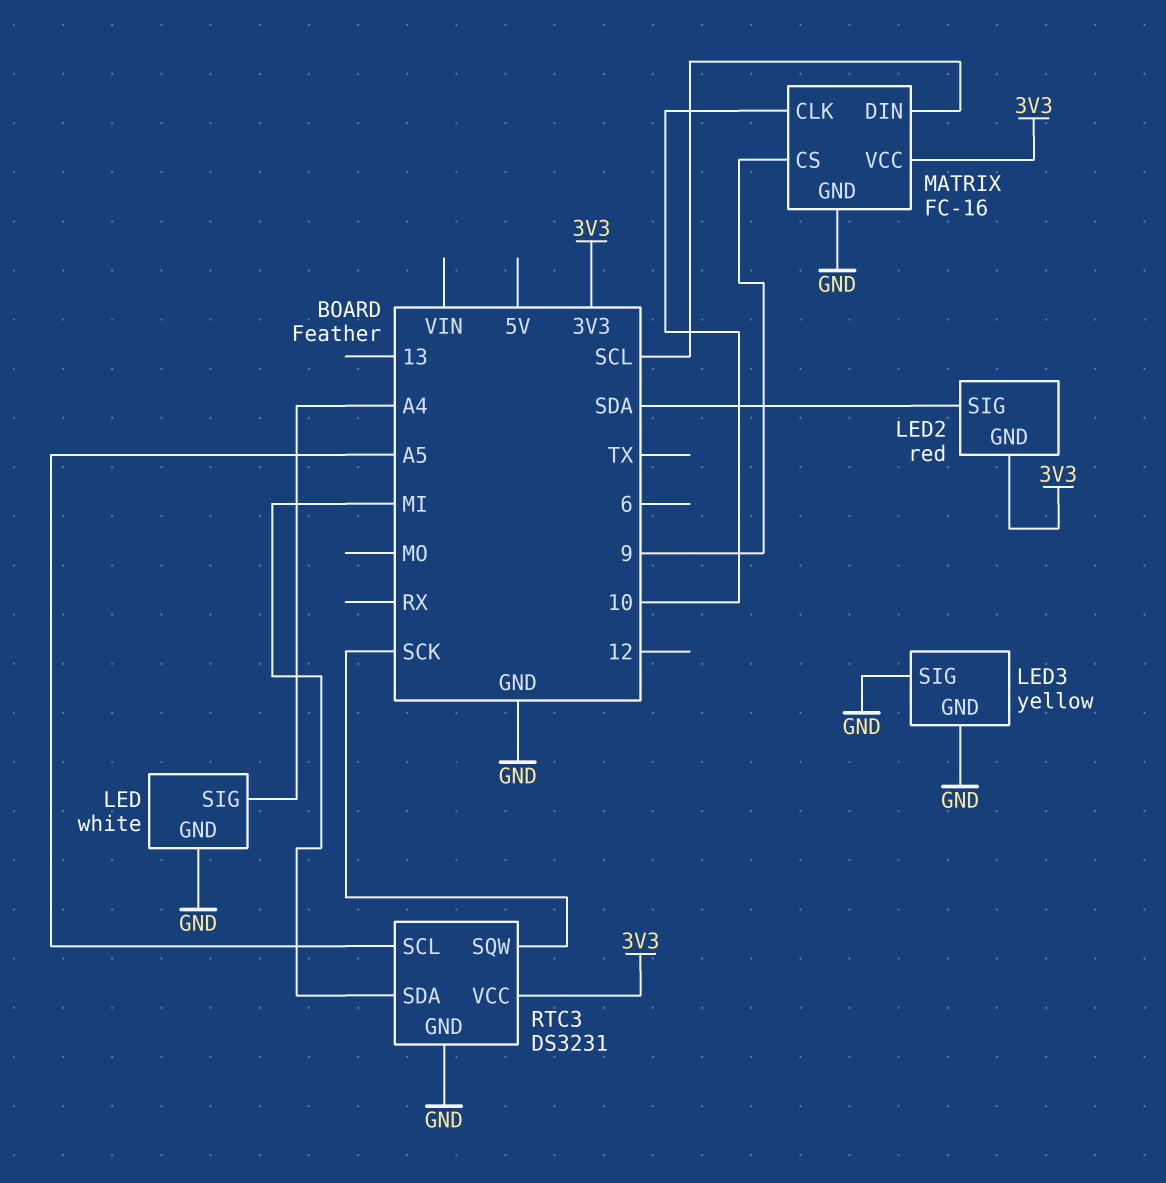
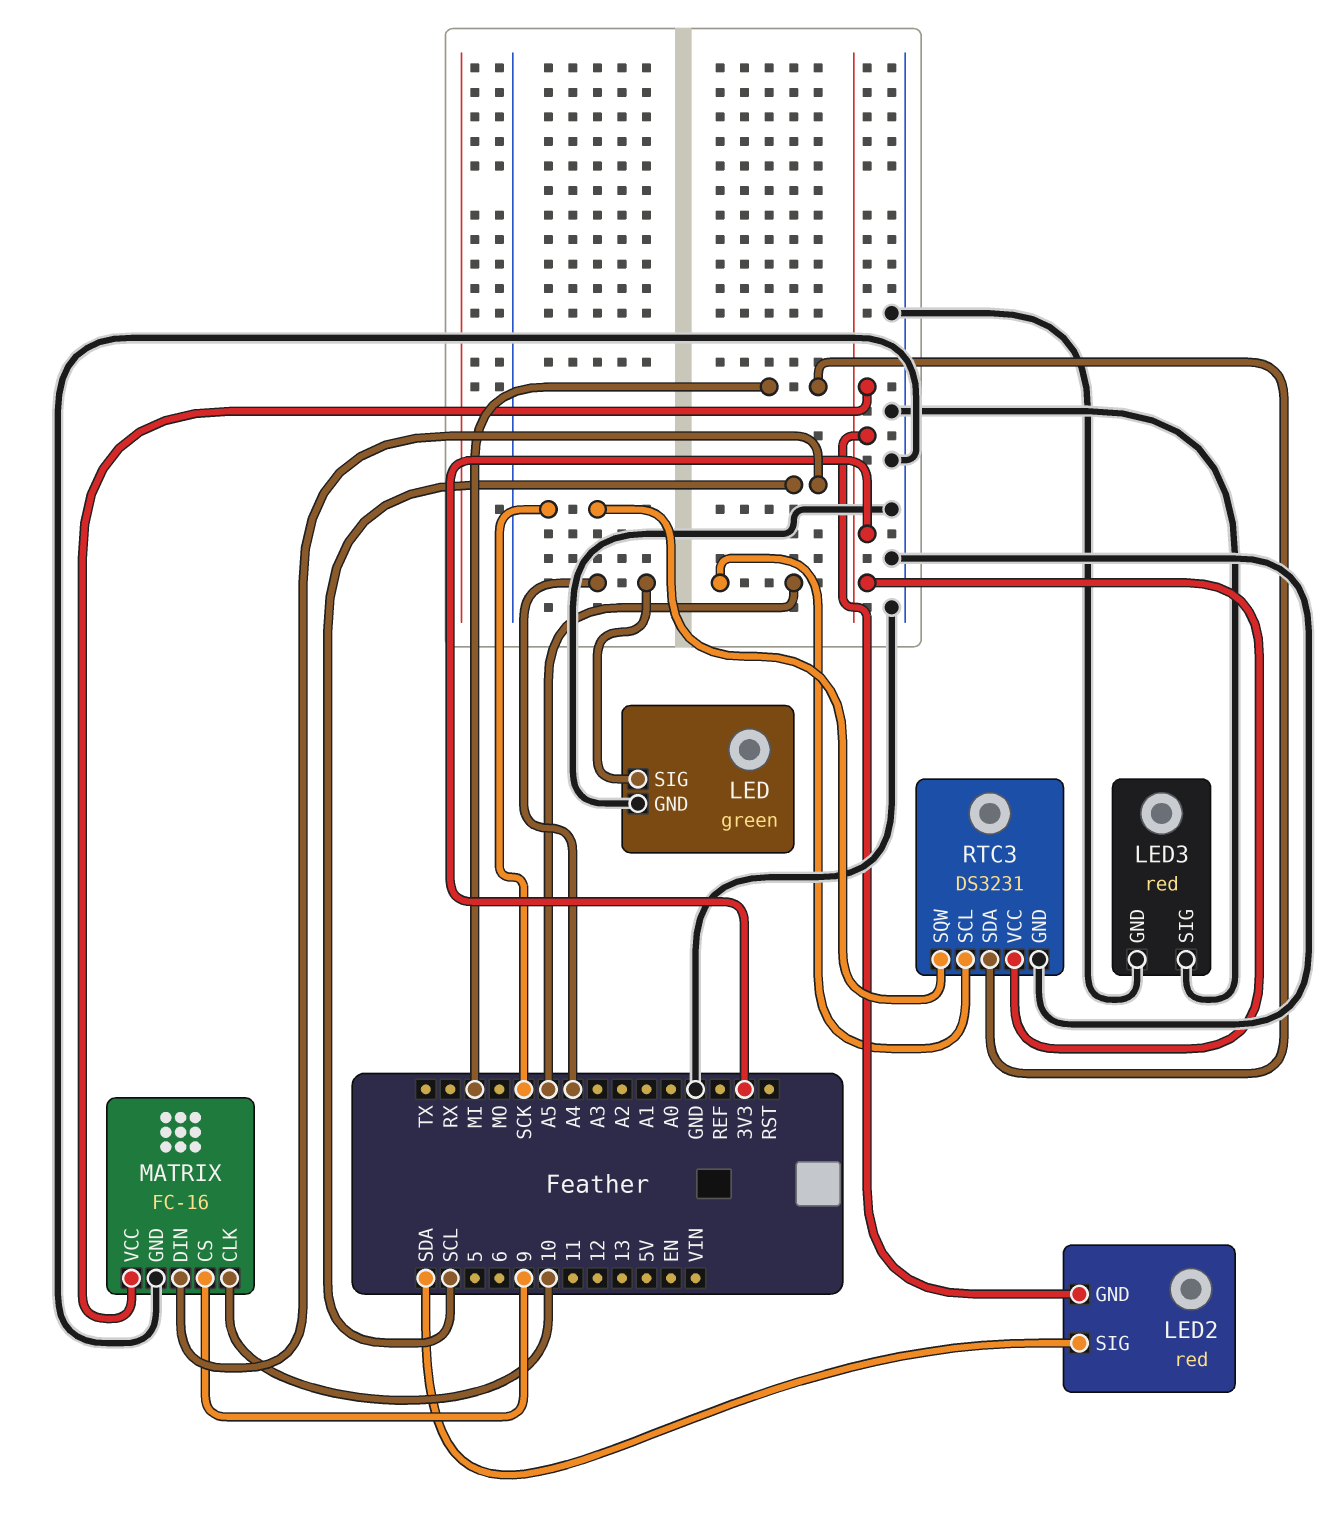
LED: white -> green
LED3: yellow -> red

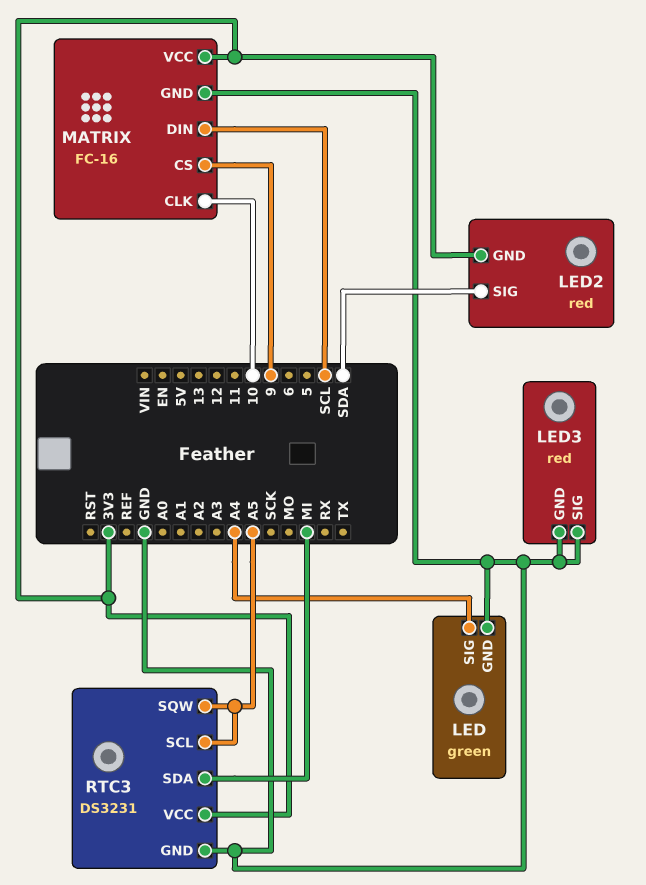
RTC3 pin SQW: SCK -> A5

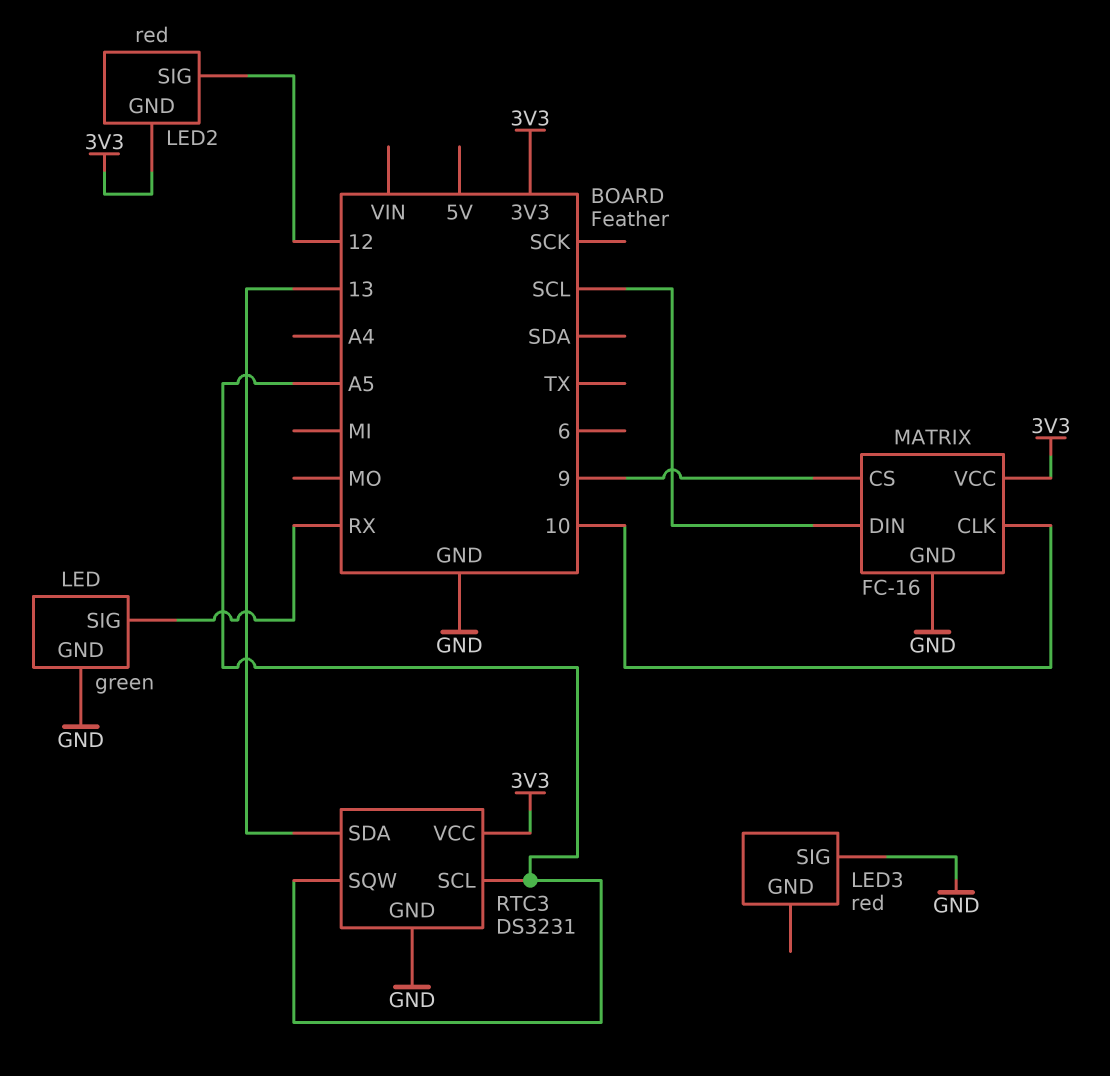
LED pin SIG: A4 -> RX
LED2 pin SIG: SDA -> 12
LED3 pin GND: GND -> none
RTC3 pin SDA: MI -> 13

